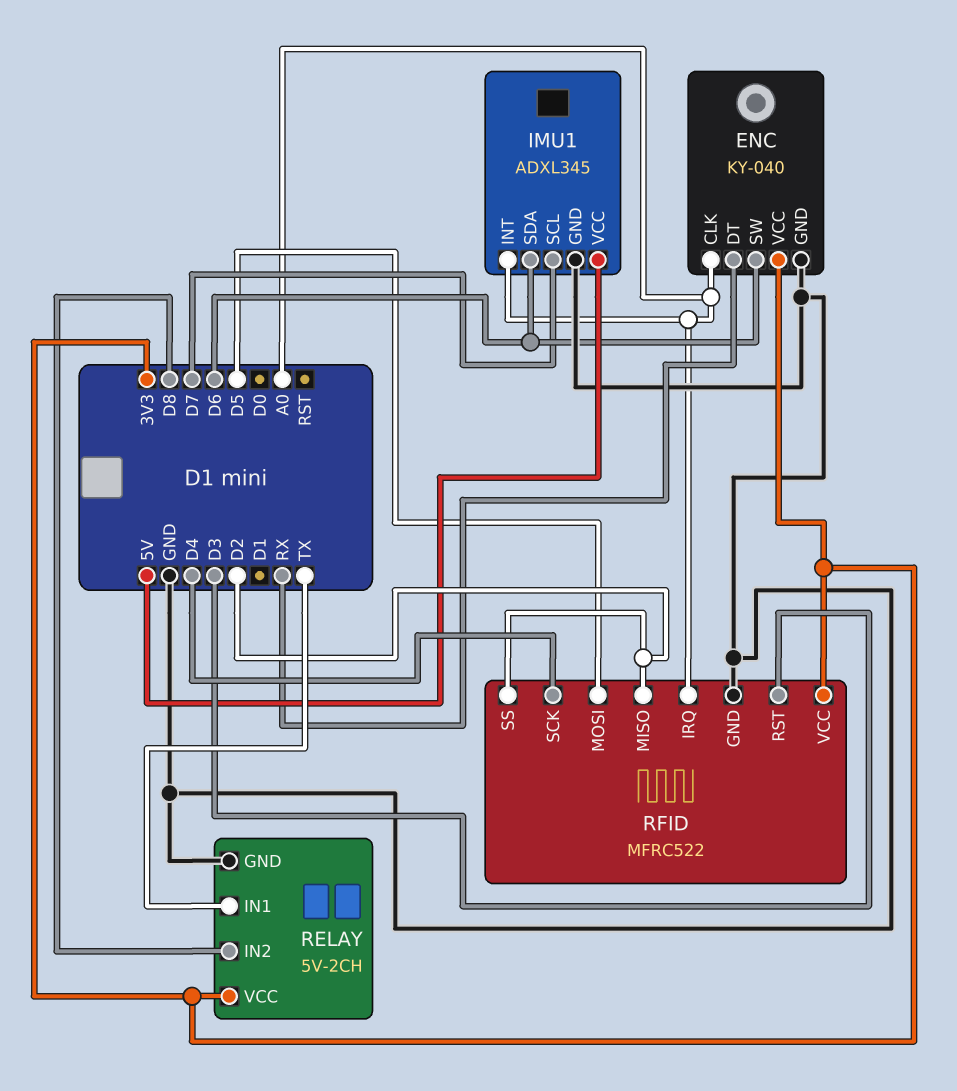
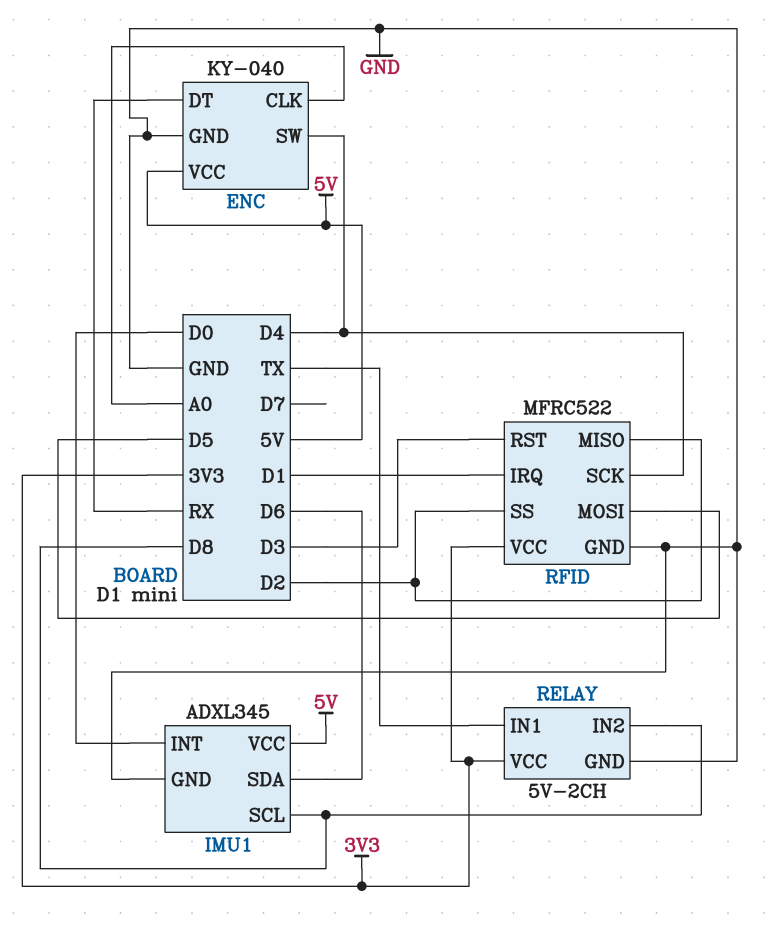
ENC pin SW: D6 -> D4
ENC pin VCC: 3V3 -> 5V
IMU1 pin INT: A0 -> D0
IMU1 pin SCL: D7 -> D8
RFID pin IRQ: A0 -> D1

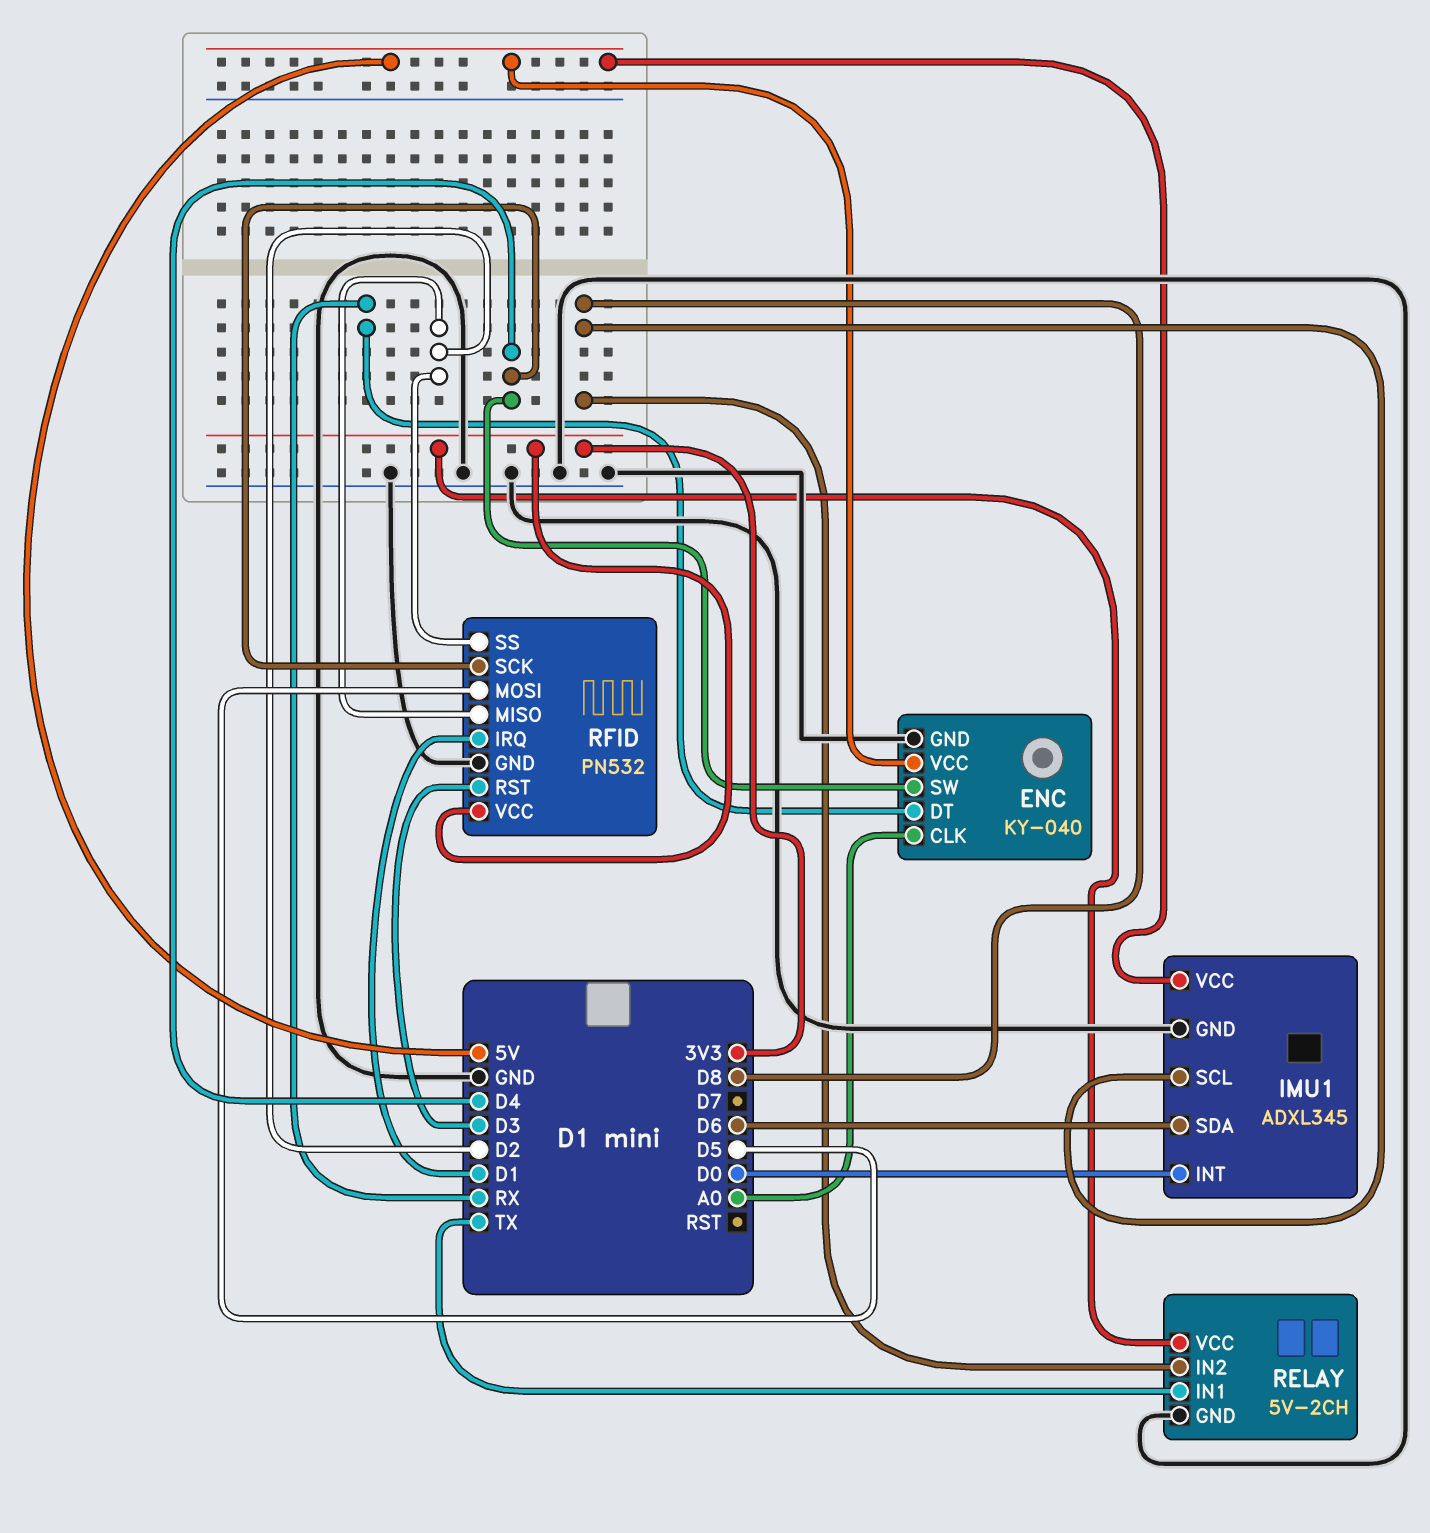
RFID: MFRC522 -> PN532

